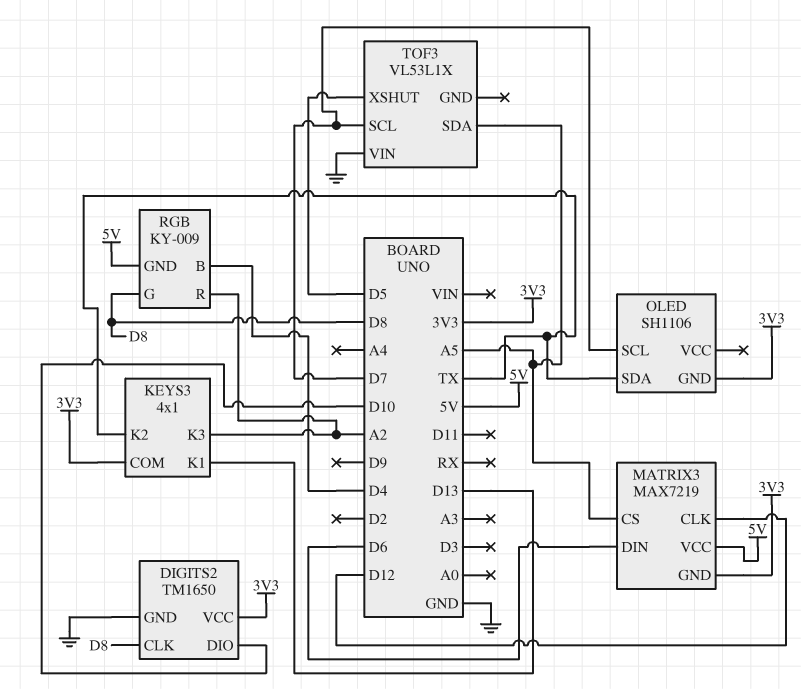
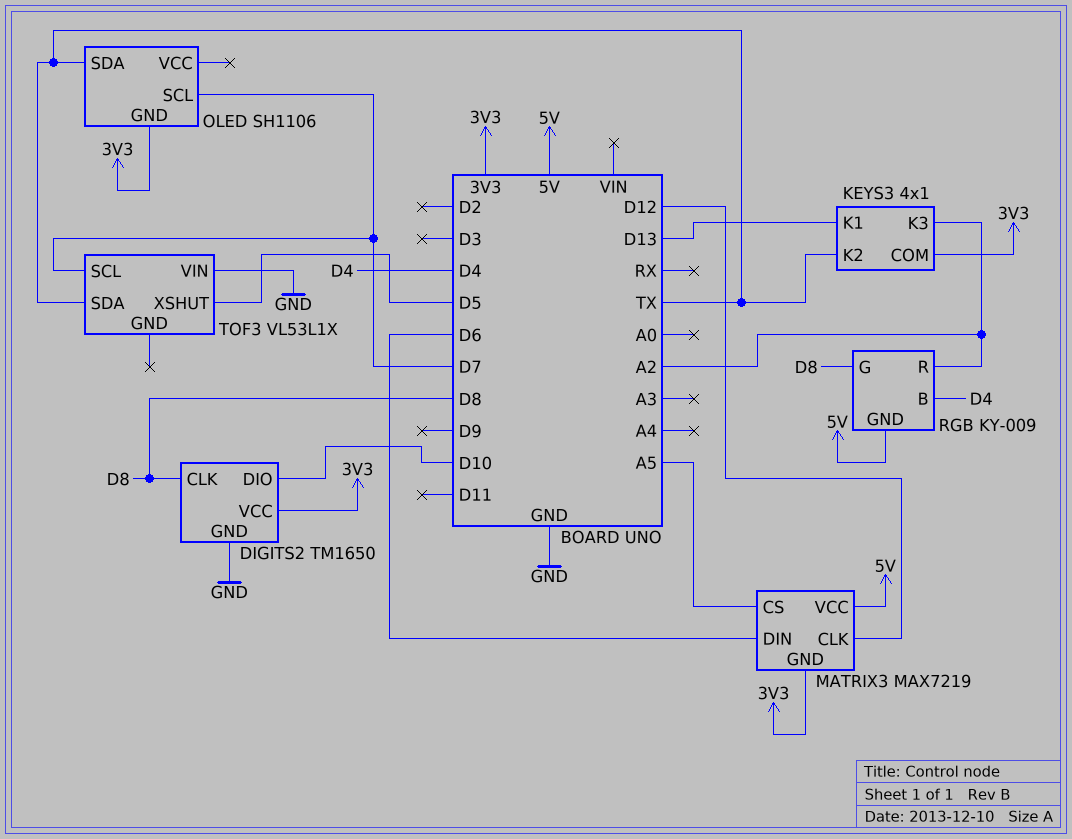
TOF3 pin SDA: A5 -> TX

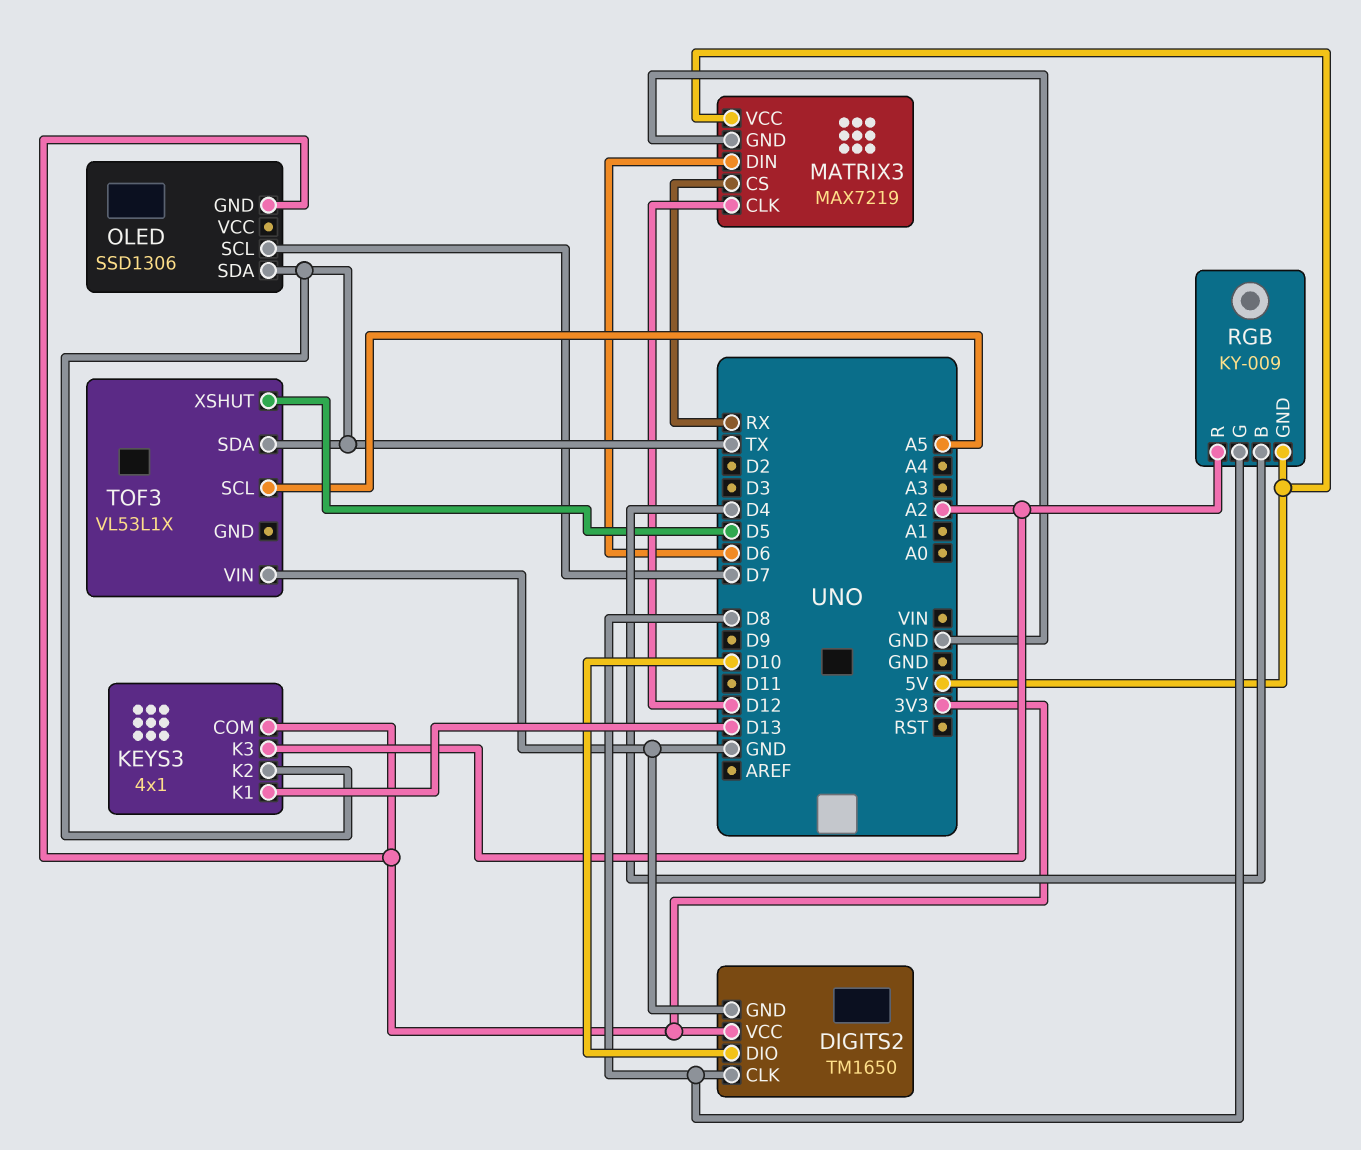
MATRIX3 pin CS: A5 -> RX
MATRIX3 pin GND: 3V3 -> GND
OLED: SH1106 -> SSD1306
TOF3 pin SCL: D7 -> A5

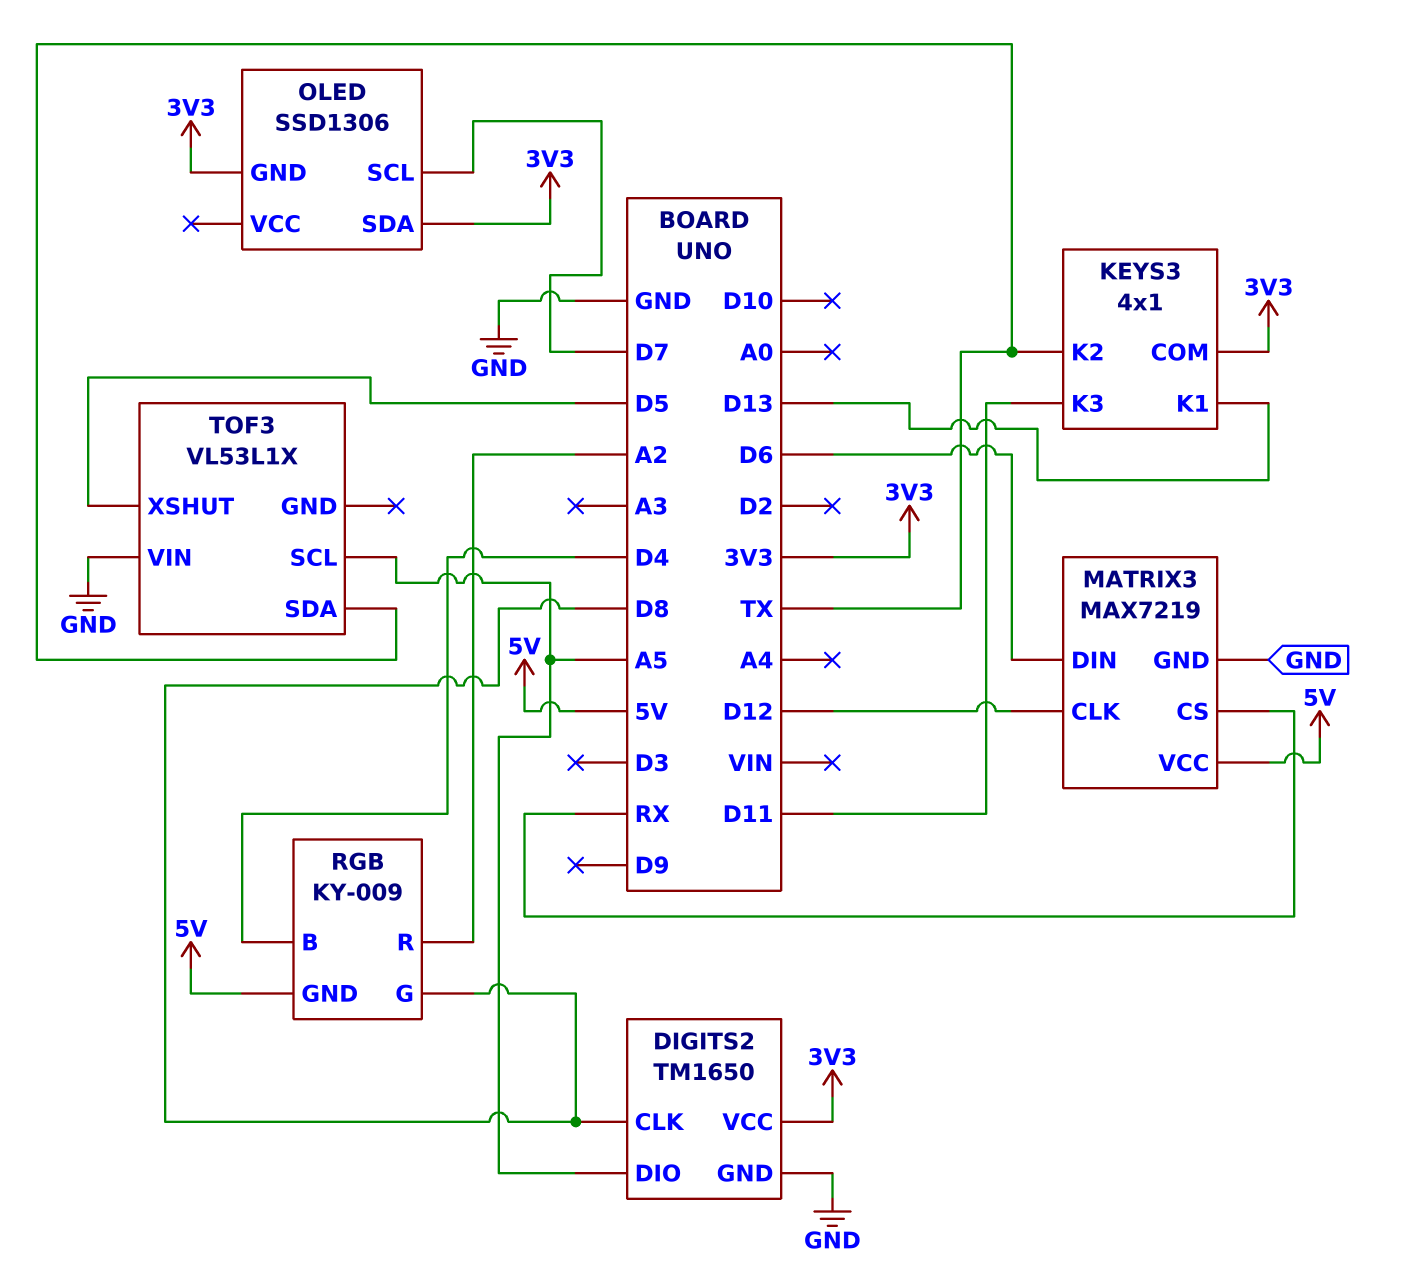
DIGITS2 pin DIO: D10 -> A5
KEYS3 pin K3: A2 -> D11
OLED pin SDA: TX -> 3V3

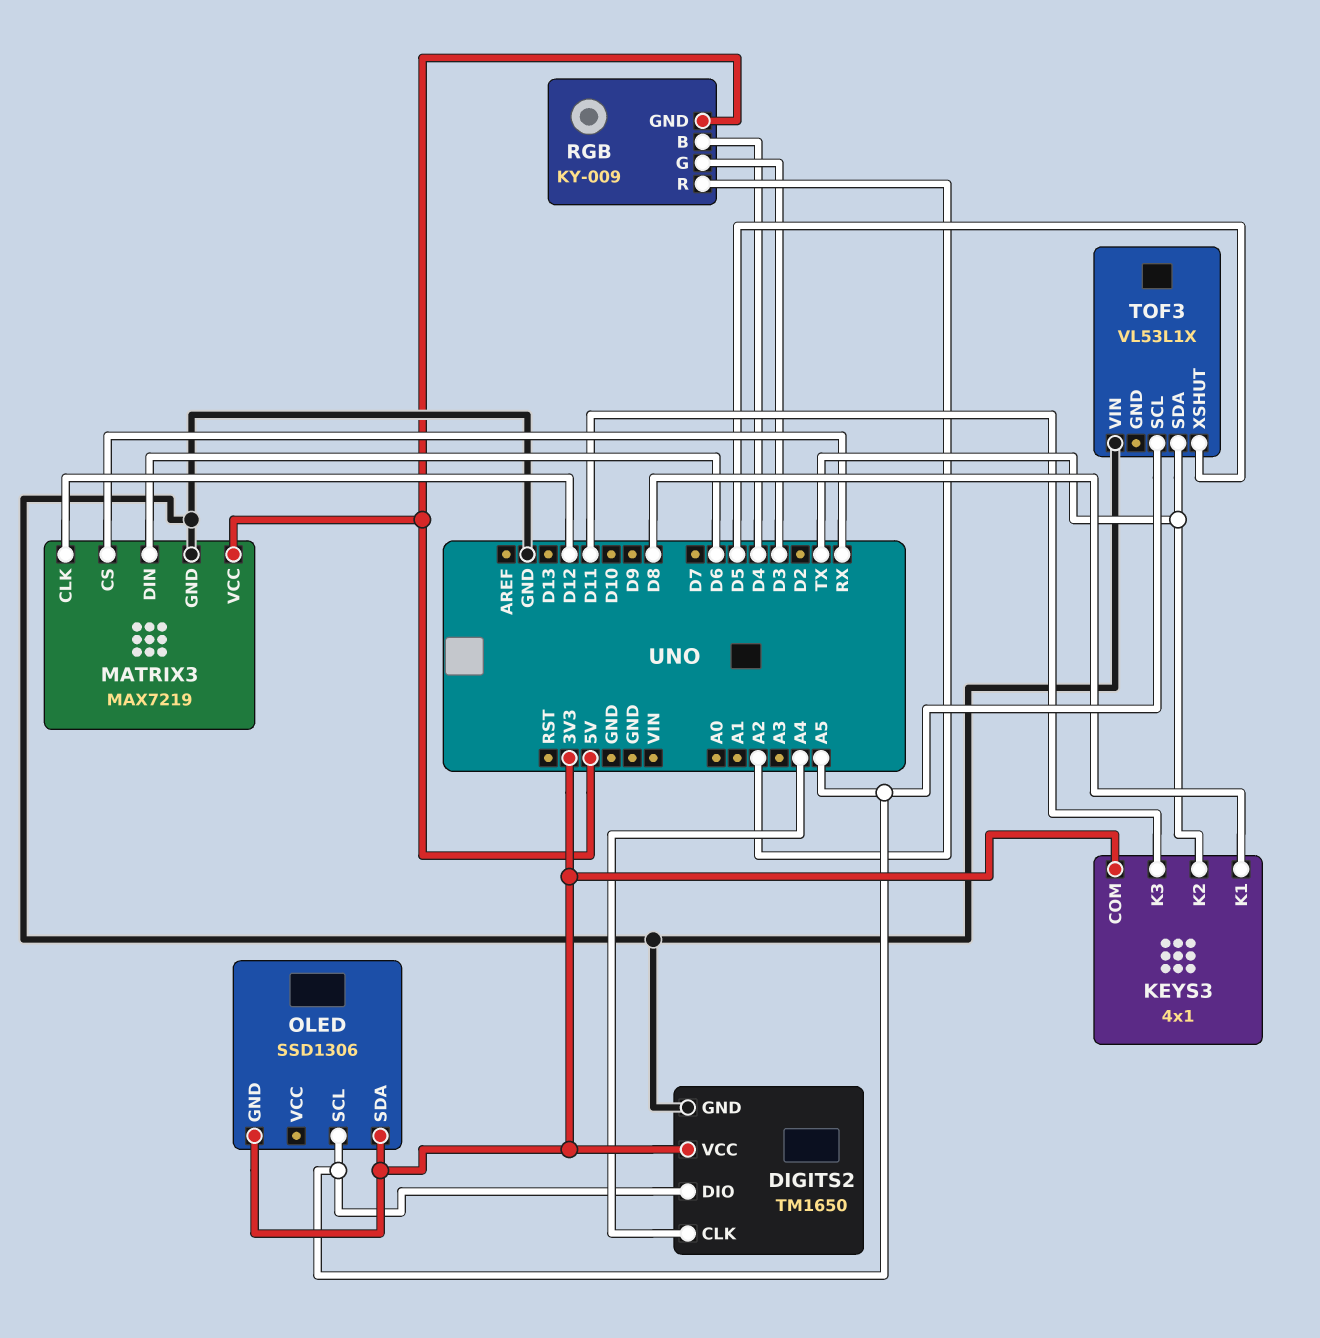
DIGITS2 pin CLK: D8 -> A4
KEYS3 pin K1: D13 -> D8
OLED pin SCL: D7 -> A5
RGB pin G: D8 -> D3

